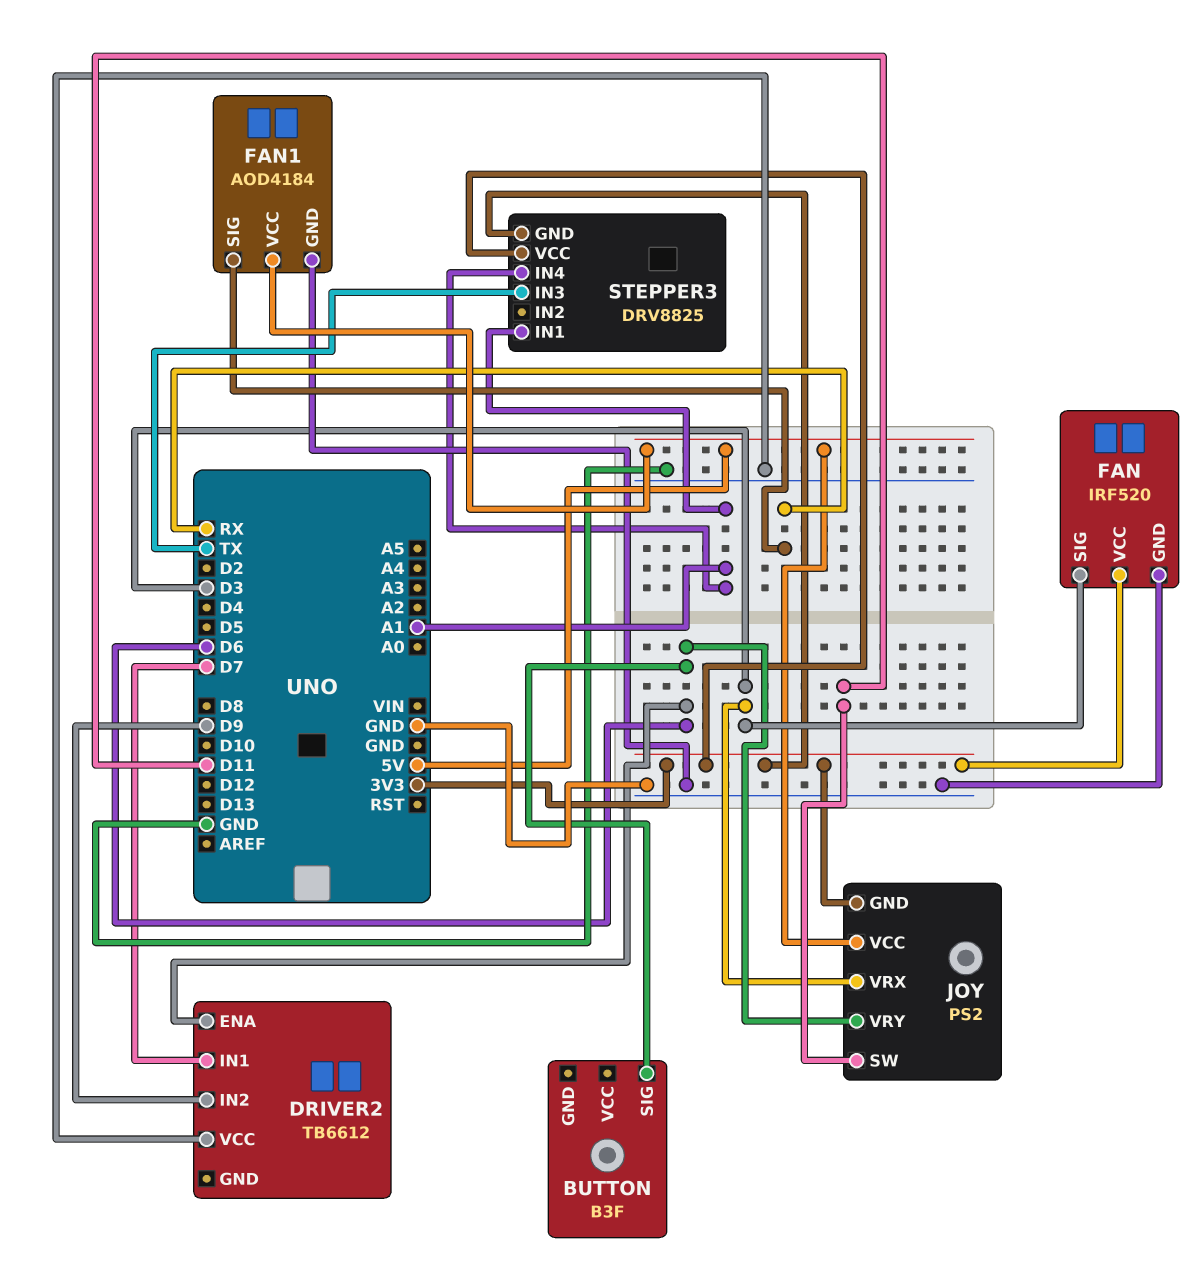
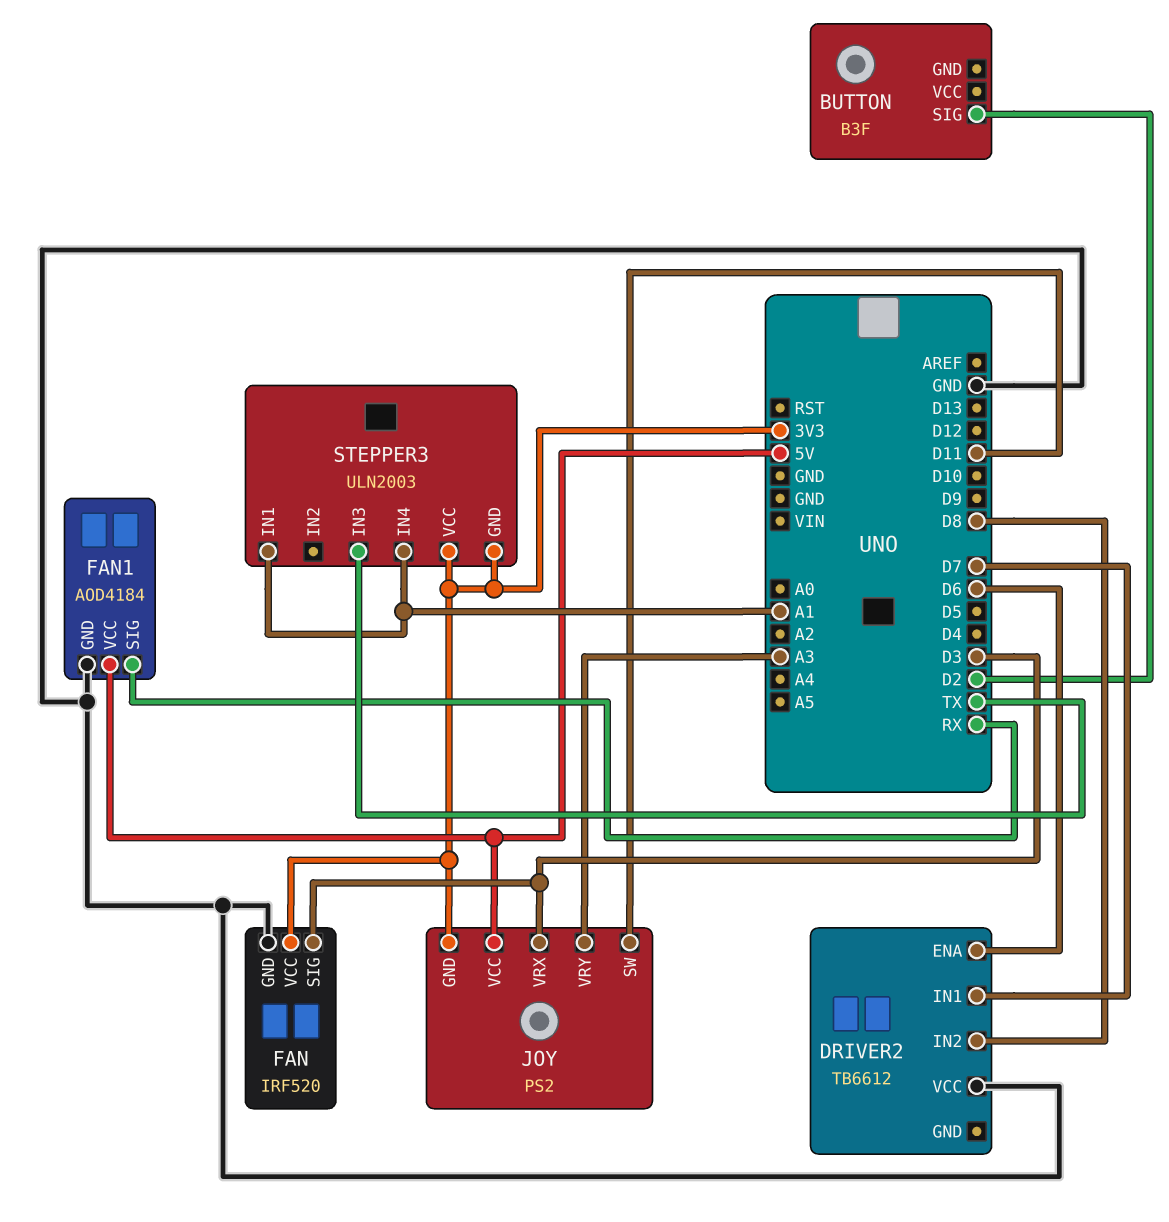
BUTTON pin SIG: D6 -> D2
DRIVER2 pin IN2: D9 -> D8
JOY pin VRY: D6 -> A3
STEPPER3: DRV8825 -> ULN2003

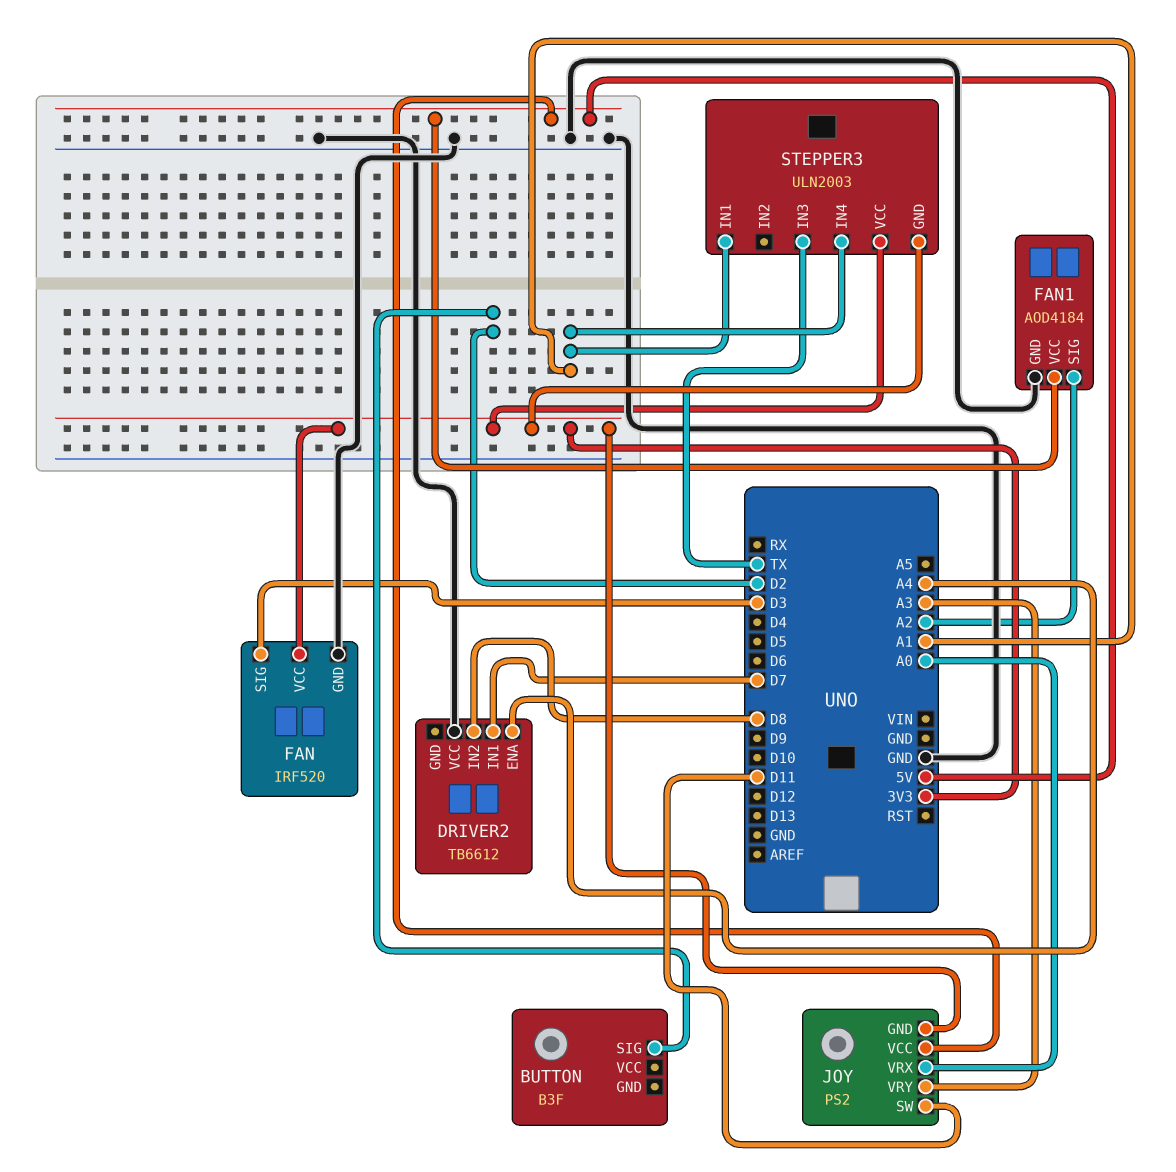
DRIVER2 pin ENA: D6 -> A4
FAN1 pin SIG: RX -> A2
JOY pin VRX: D3 -> A0

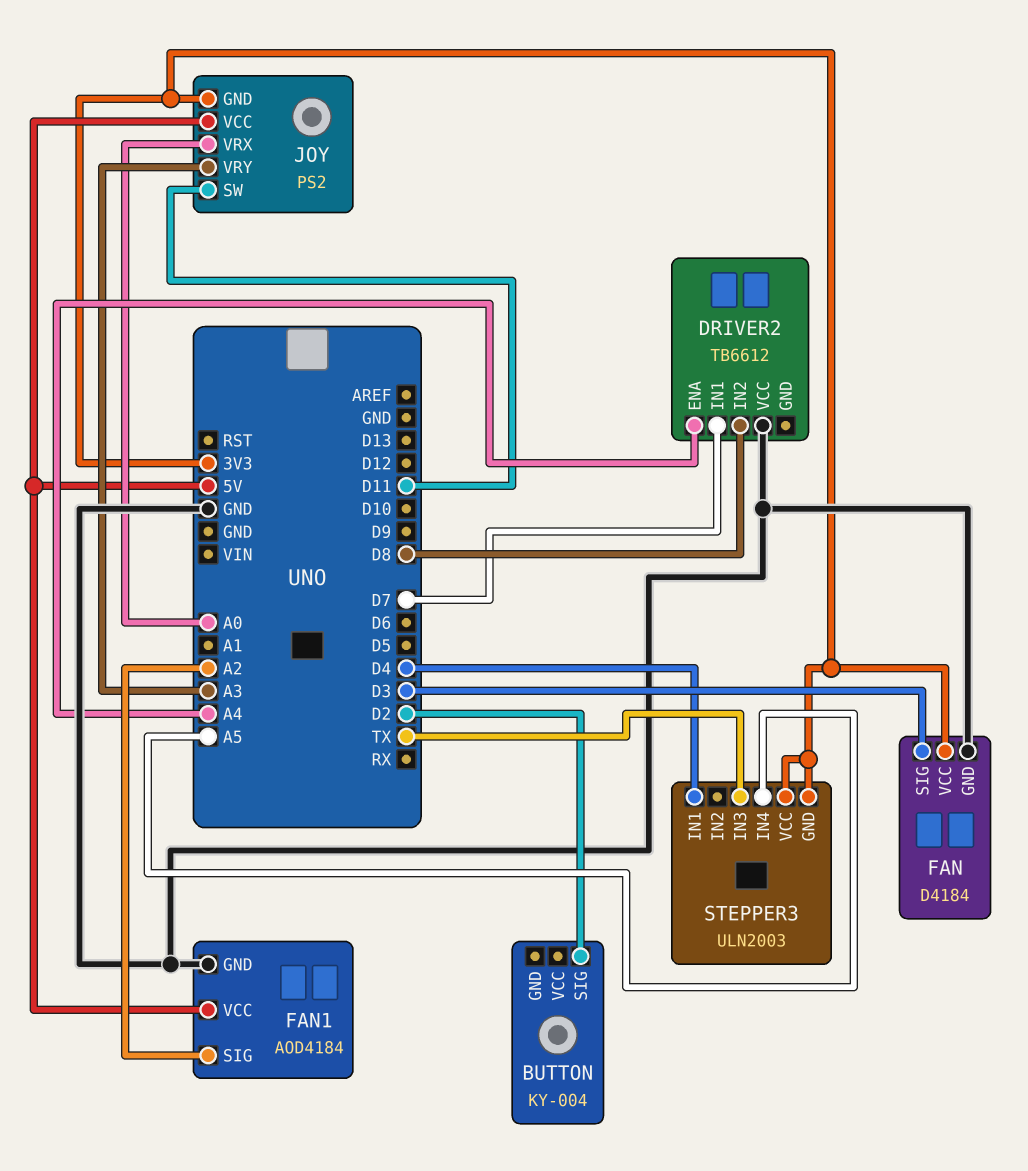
BUTTON: B3F -> KY-004
FAN: IRF520 -> D4184
STEPPER3 pin IN1: A1 -> D4
STEPPER3 pin IN4: A1 -> A5

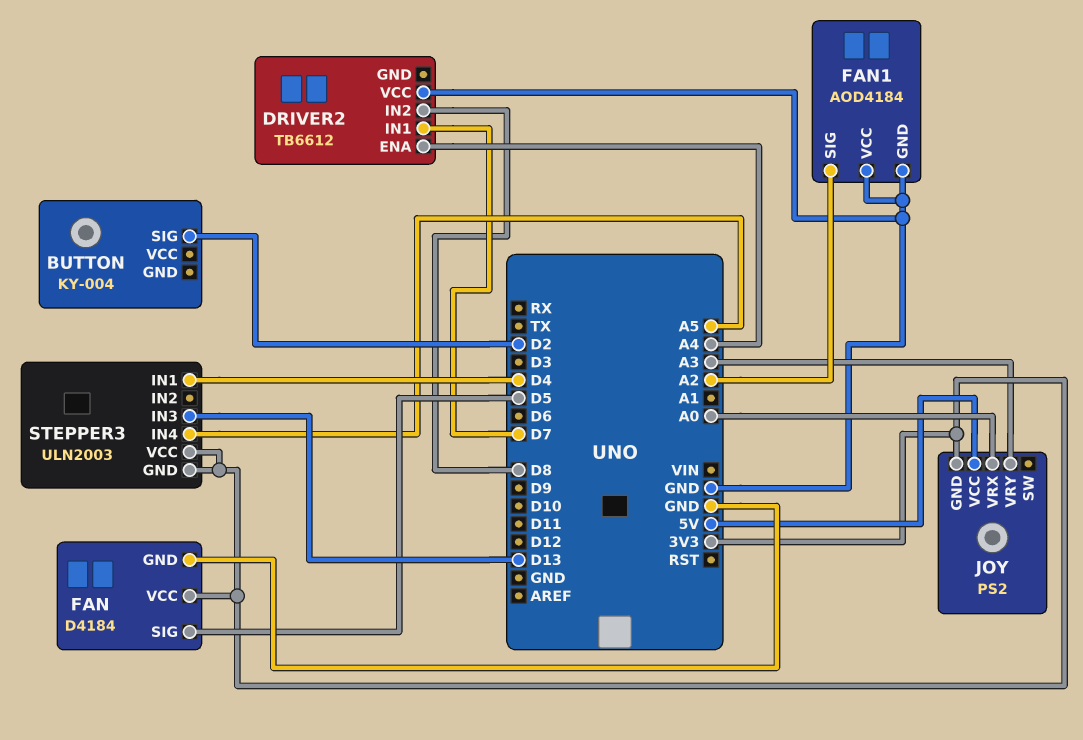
FAN pin SIG: D3 -> D5
FAN1 pin VCC: 5V -> GND
JOY pin SW: D11 -> none
STEPPER3 pin IN3: TX -> D13

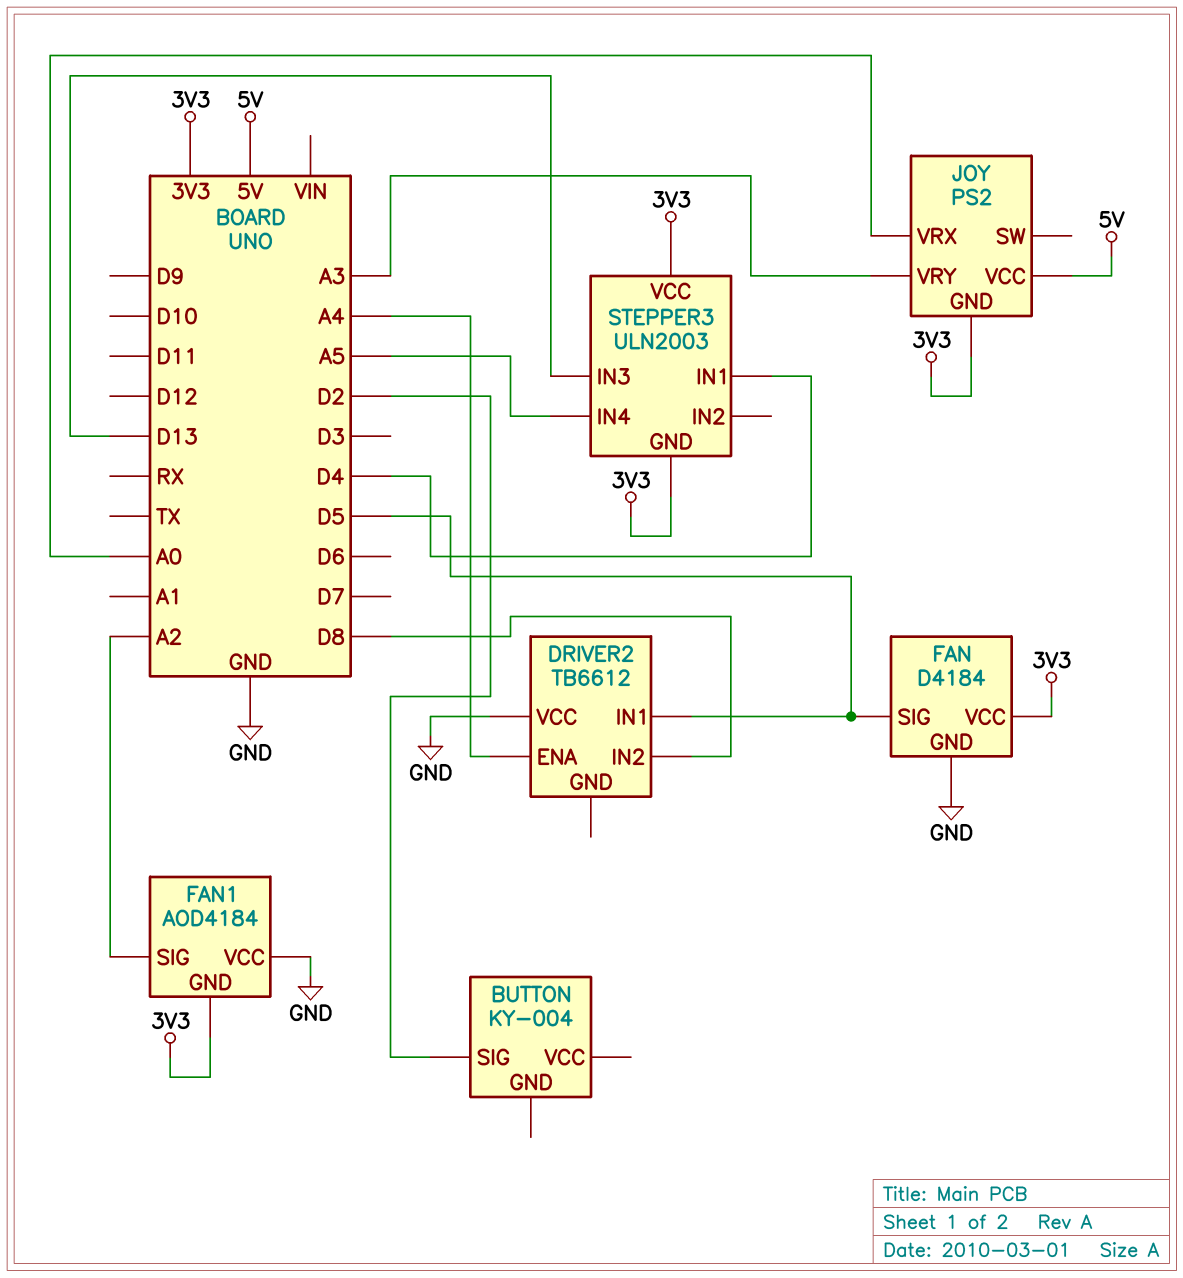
DRIVER2 pin IN1: D7 -> D5
FAN1 pin GND: GND -> 3V3

